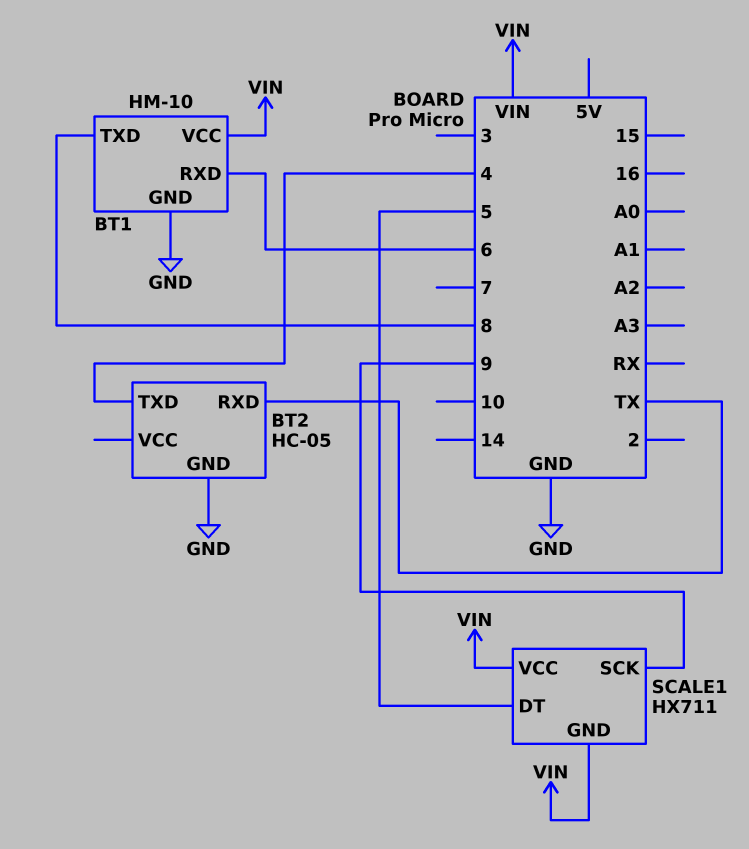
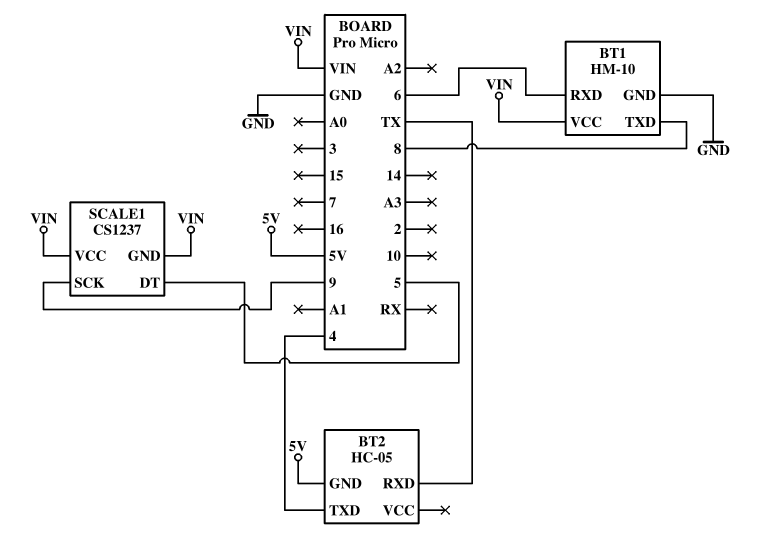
BT2 pin GND: GND -> 5V
SCALE1: HX711 -> CS1237

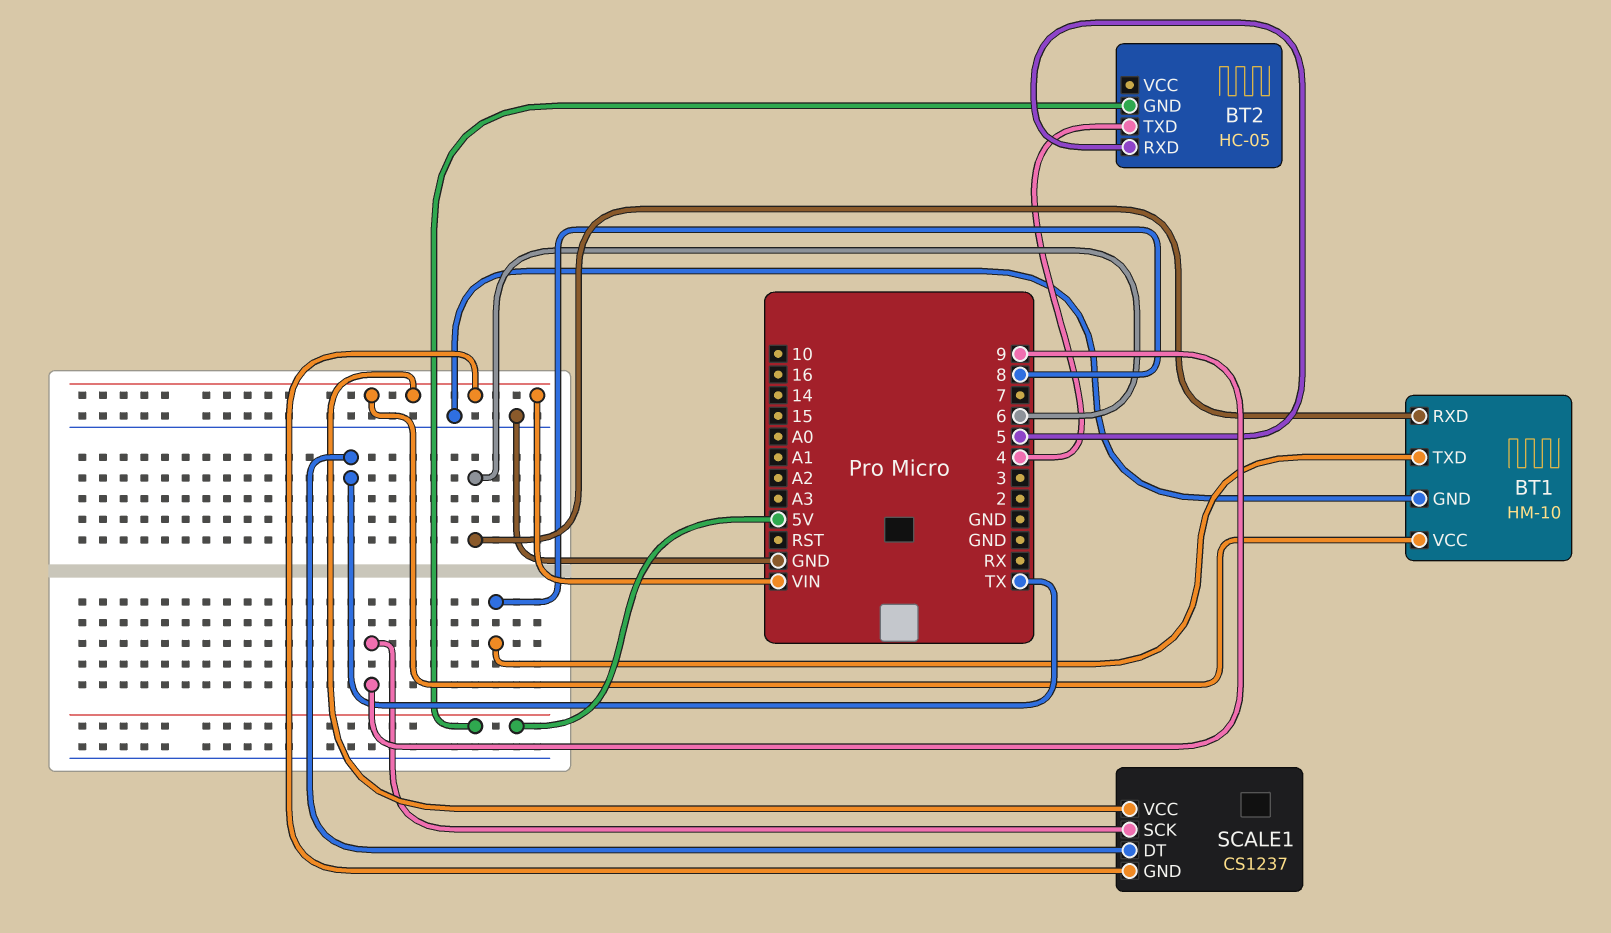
BT2 pin RXD: TX -> 5
SCALE1 pin DT: 5 -> TX

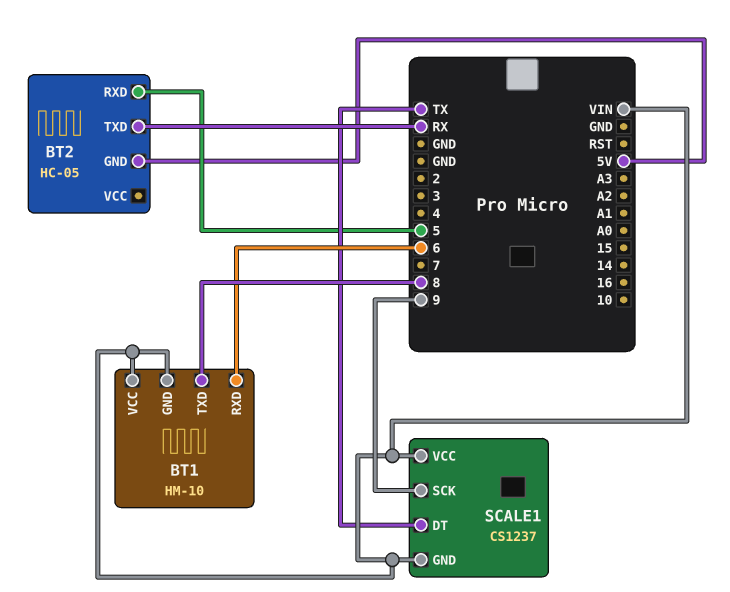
BT1 pin GND: GND -> VIN
BT2 pin TXD: 4 -> RX

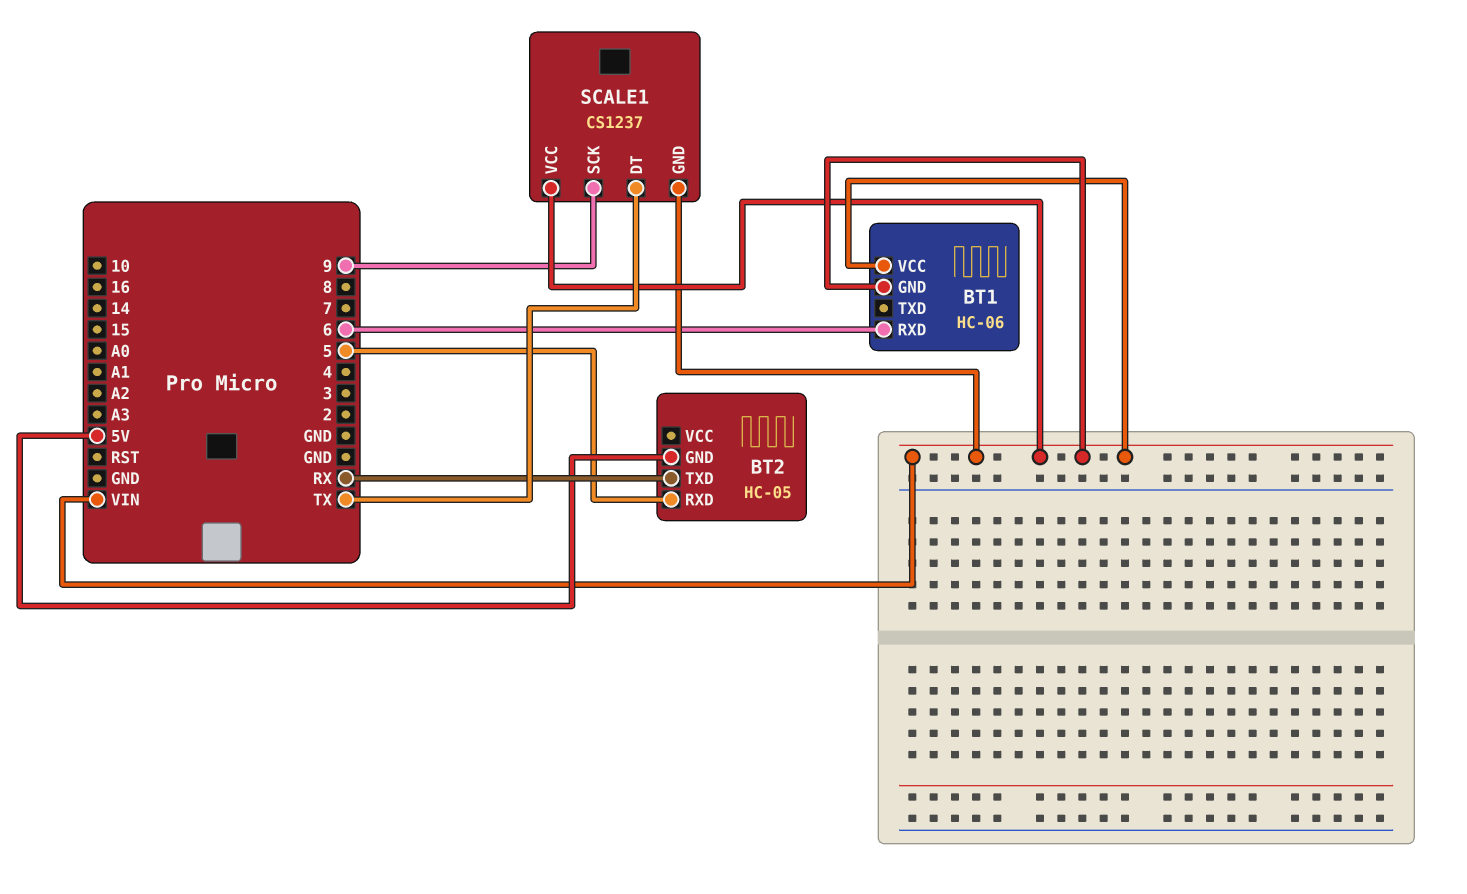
BT1: HM-10 -> HC-06
BT1 pin TXD: 8 -> none

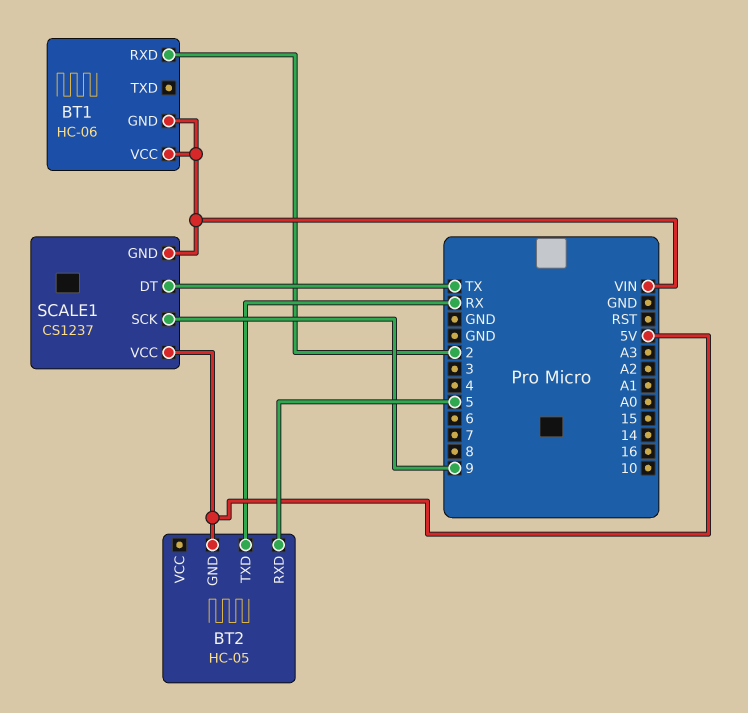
BT1 pin RXD: 6 -> 2
SCALE1 pin VCC: VIN -> 5V

